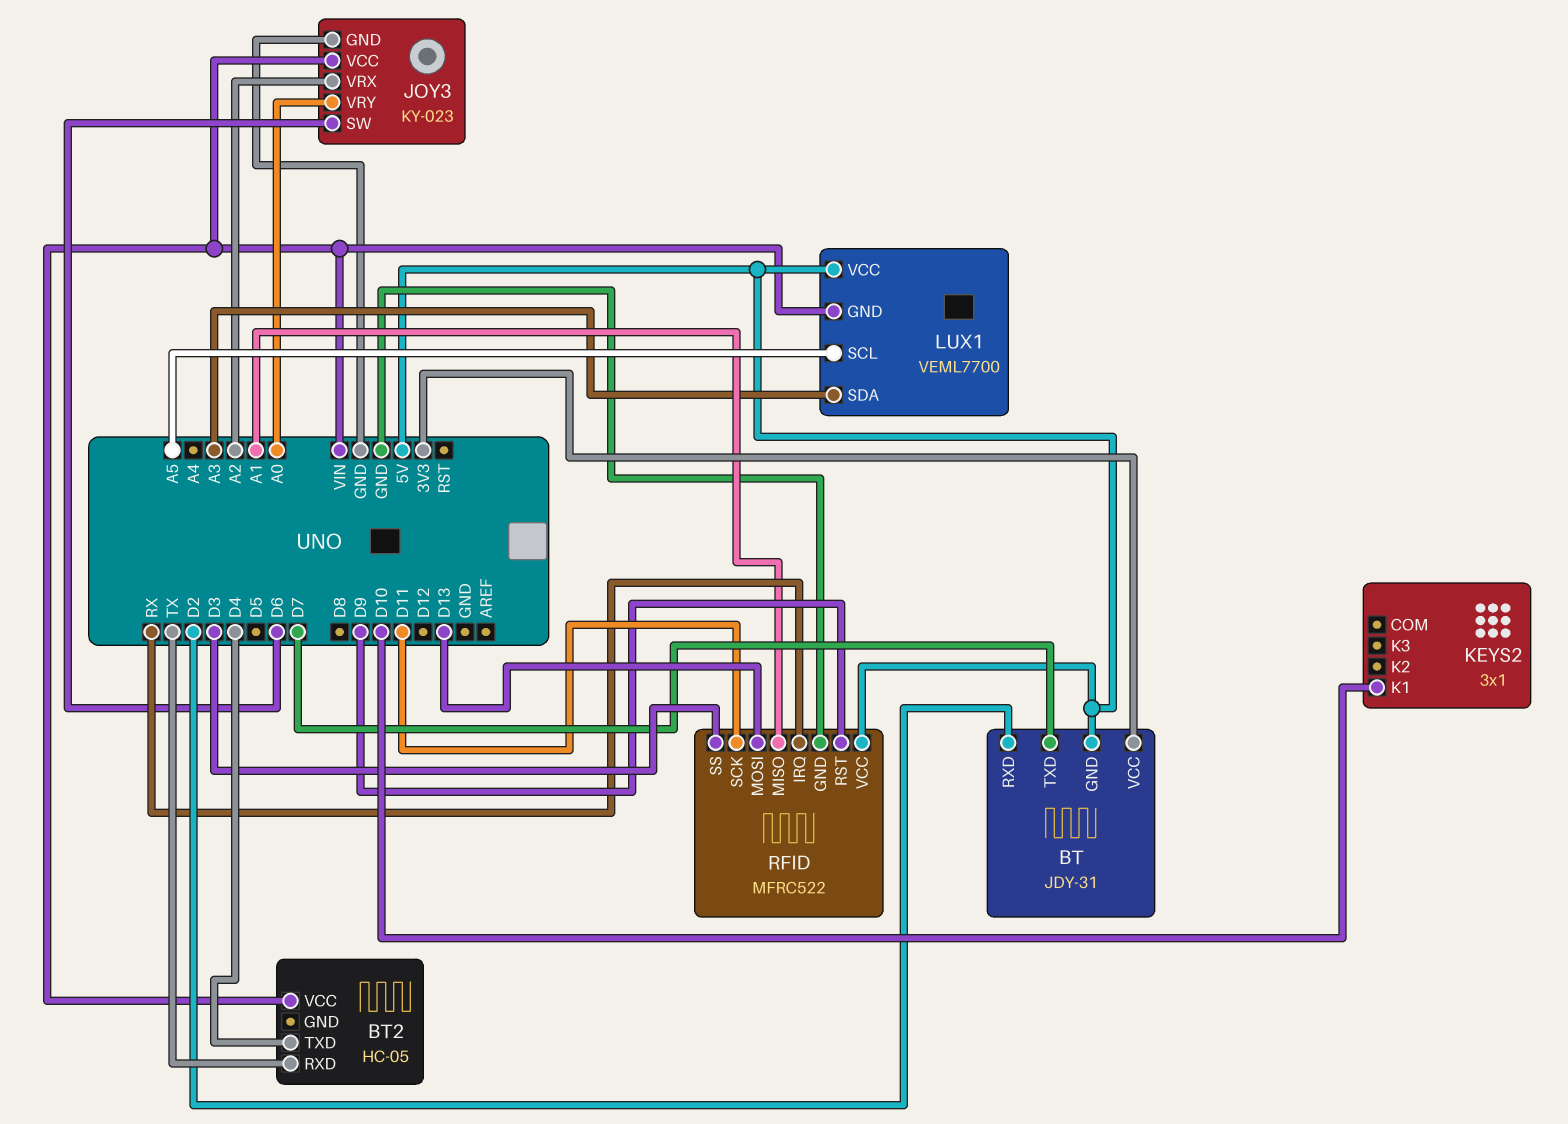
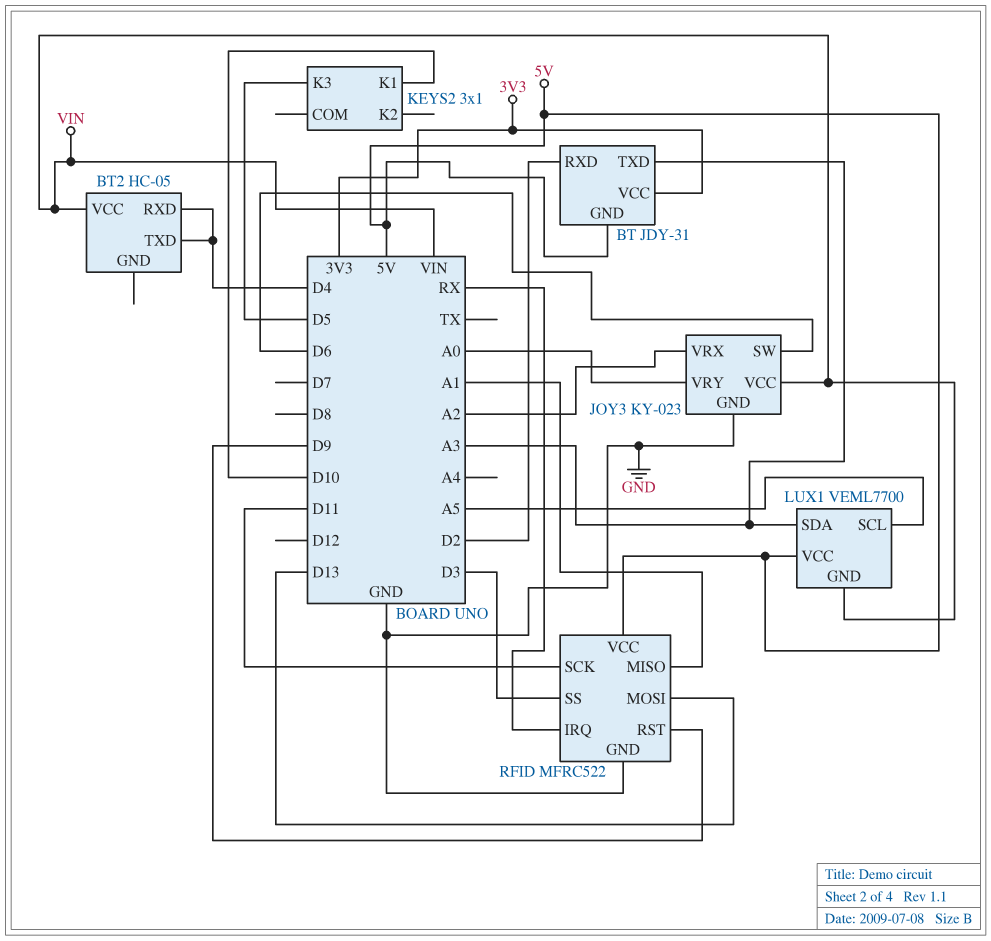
BT pin TXD: D7 -> A3
BT2 pin RXD: TX -> D4
KEYS2 pin K3: none -> D5

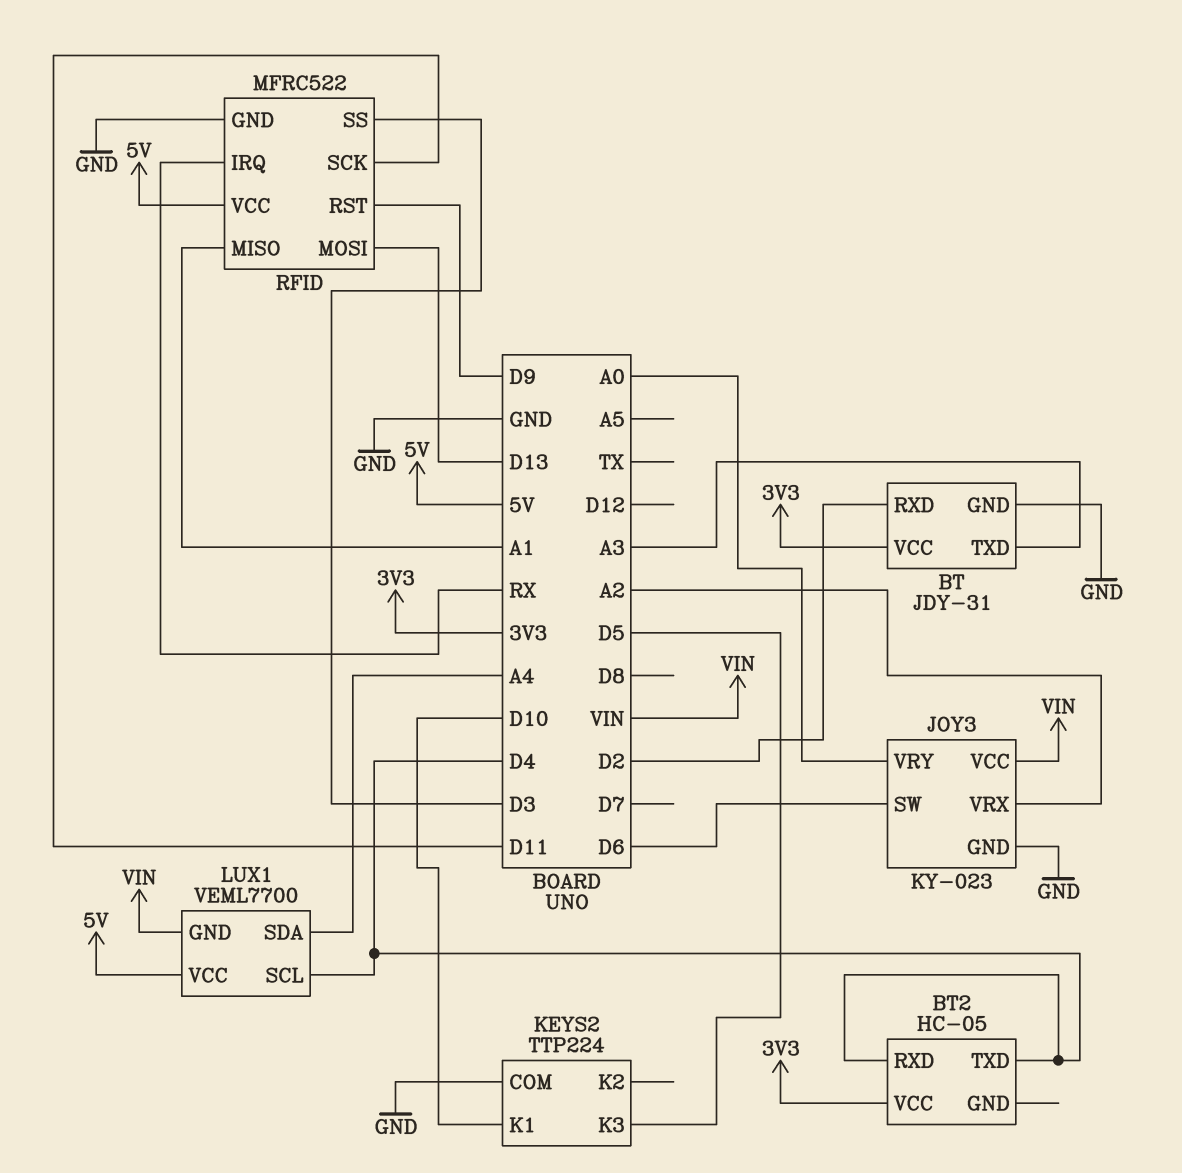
BT pin GND: 5V -> GND
BT2 pin VCC: VIN -> 3V3
KEYS2: 3x1 -> TTP224
KEYS2 pin COM: none -> GND
LUX1 pin SCL: A5 -> D4
LUX1 pin SDA: A3 -> A4

